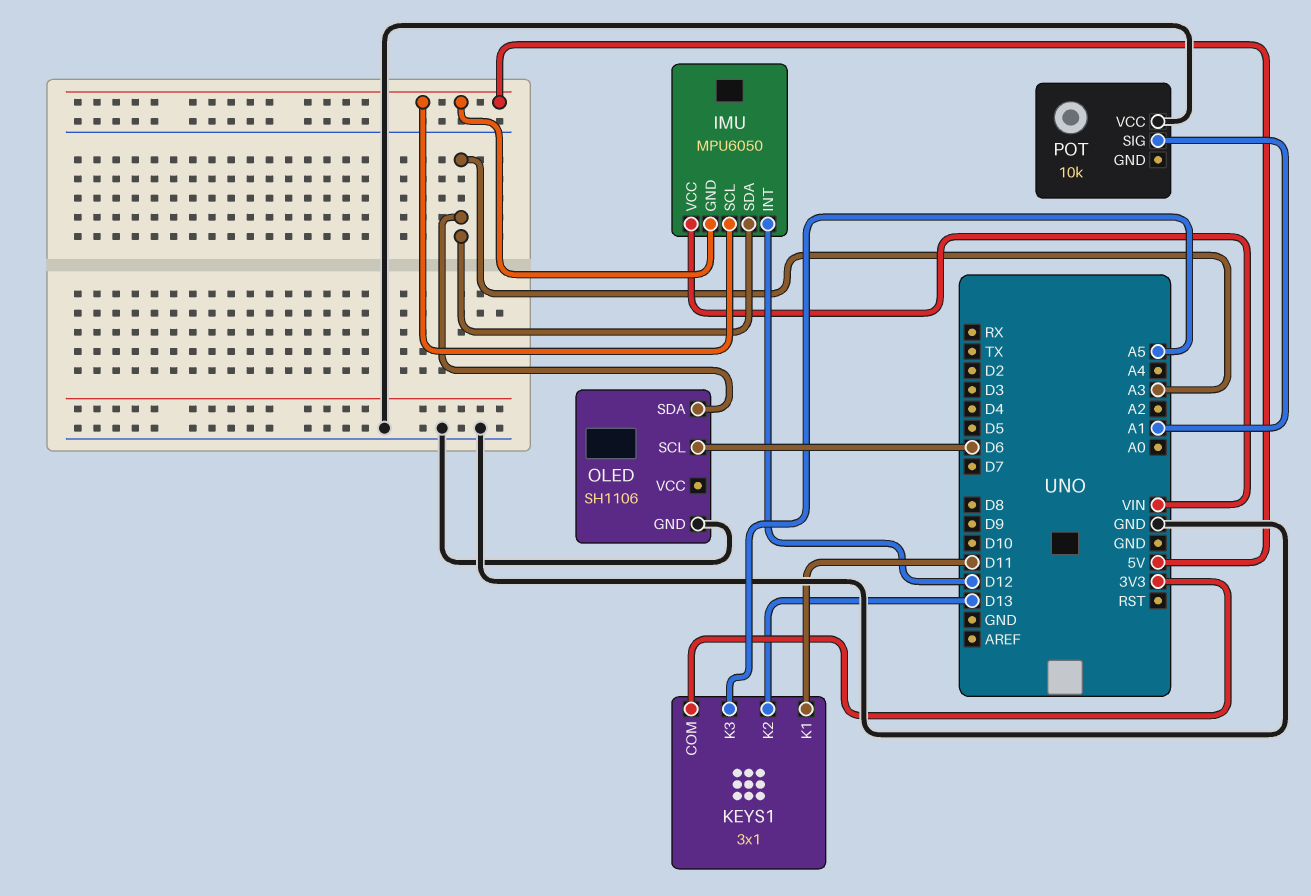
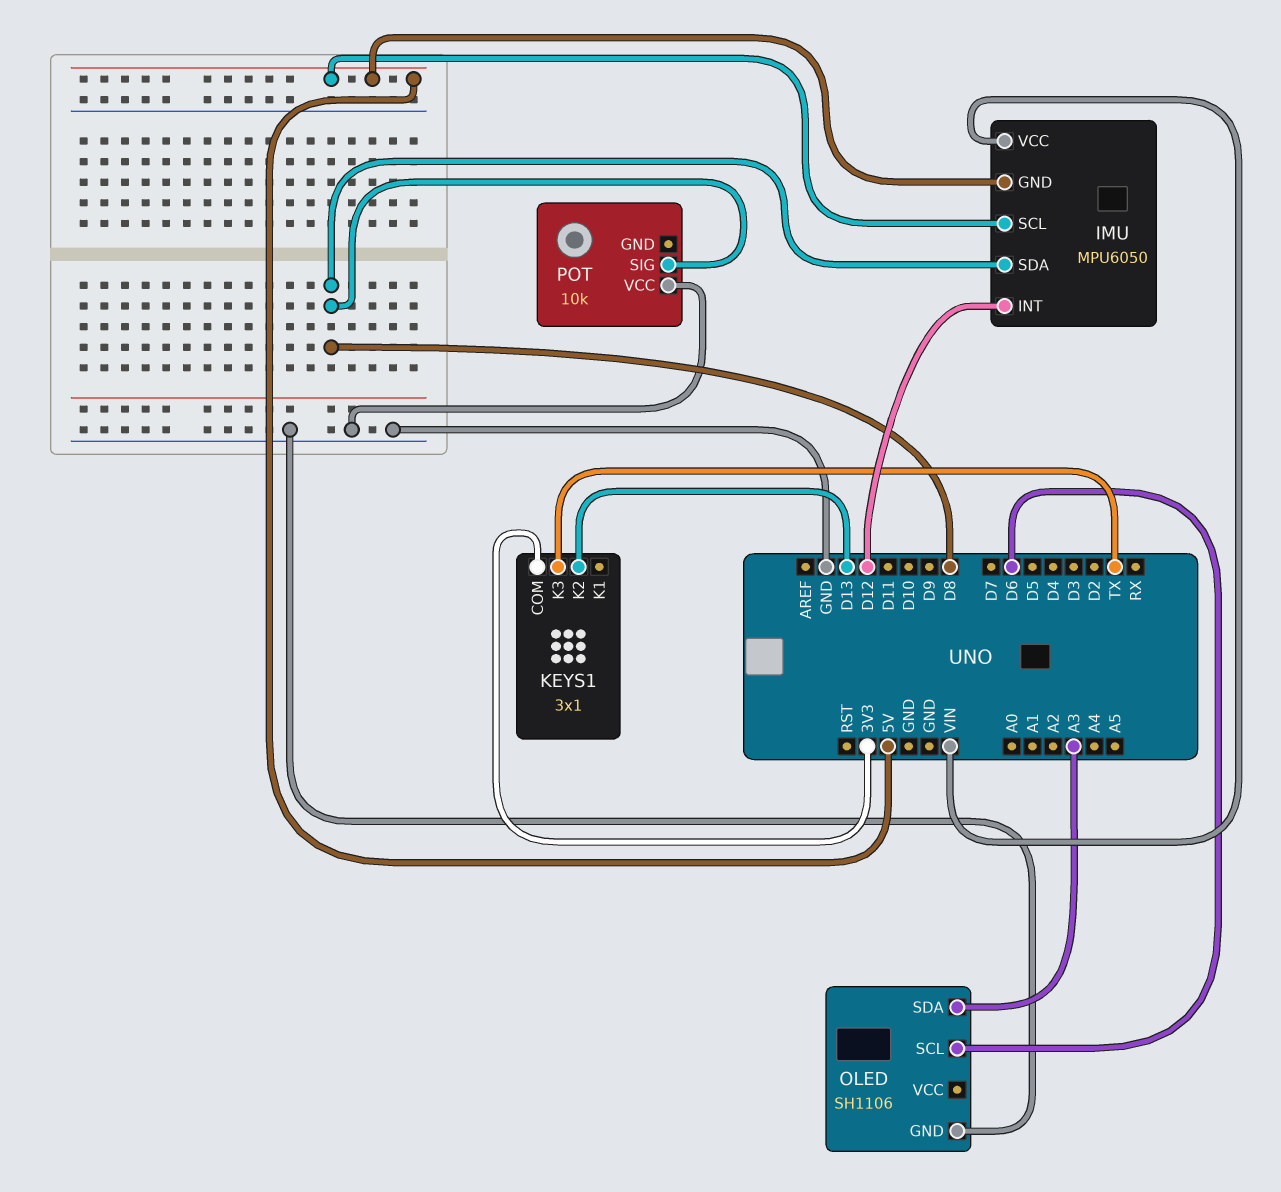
IMU pin SDA: A3 -> D8
KEYS1 pin K1: D11 -> none
KEYS1 pin K3: A5 -> TX
POT pin SIG: A1 -> D8

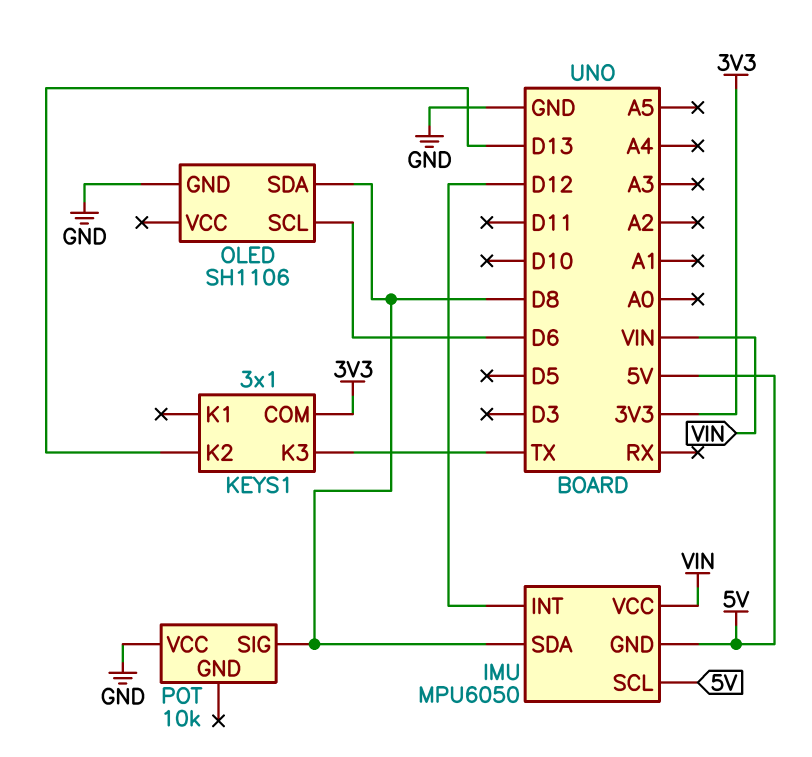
OLED pin SDA: A3 -> D8

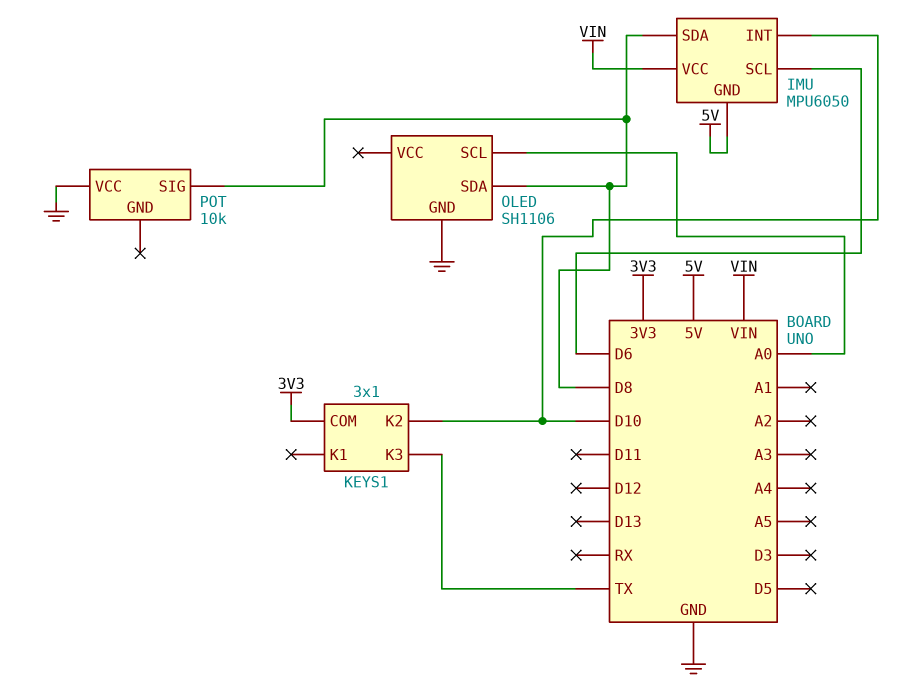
IMU pin INT: D12 -> D10
IMU pin SCL: 5V -> D6
KEYS1 pin K2: D13 -> D10
OLED pin SCL: D6 -> A0

